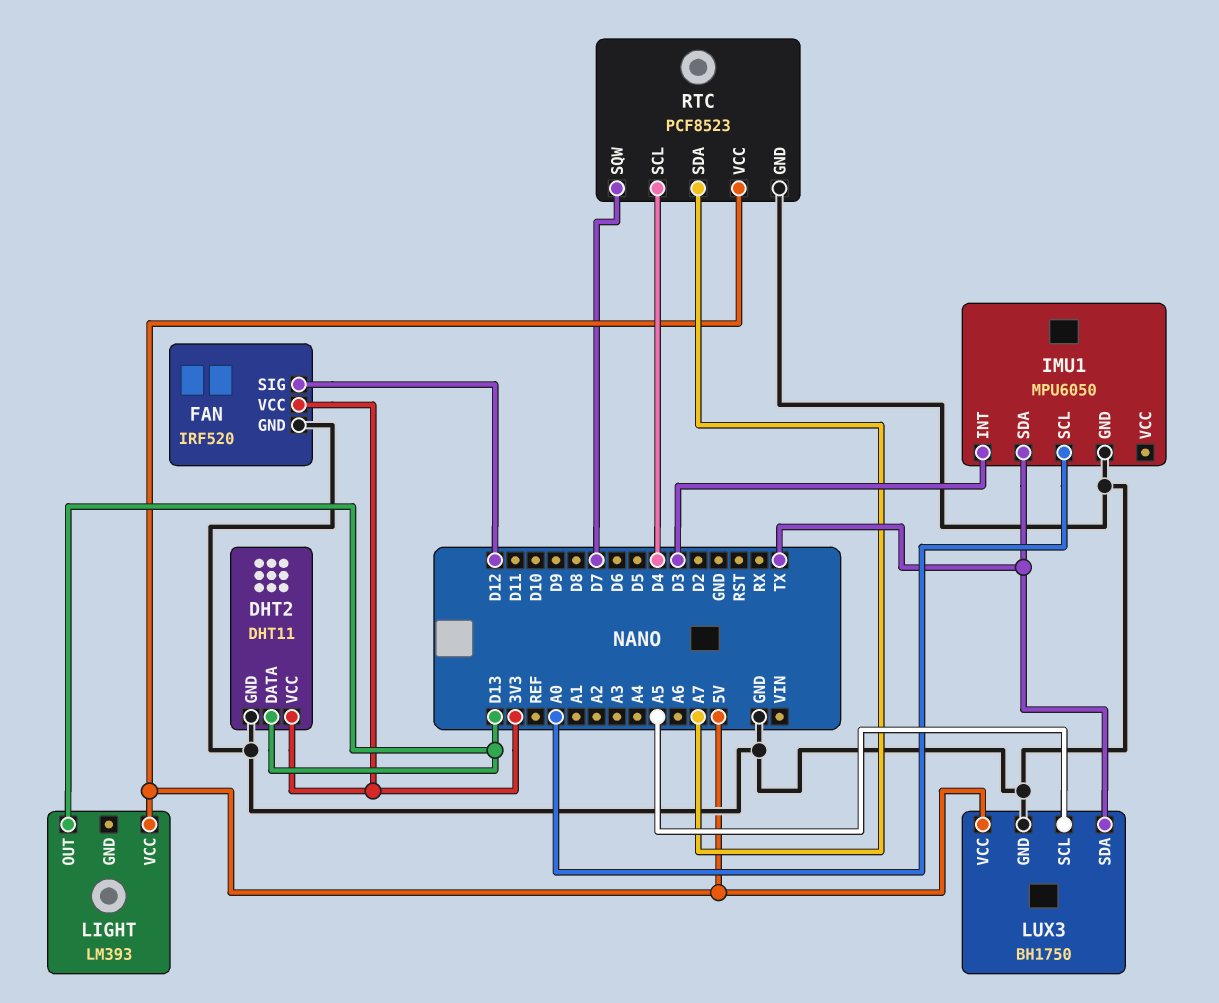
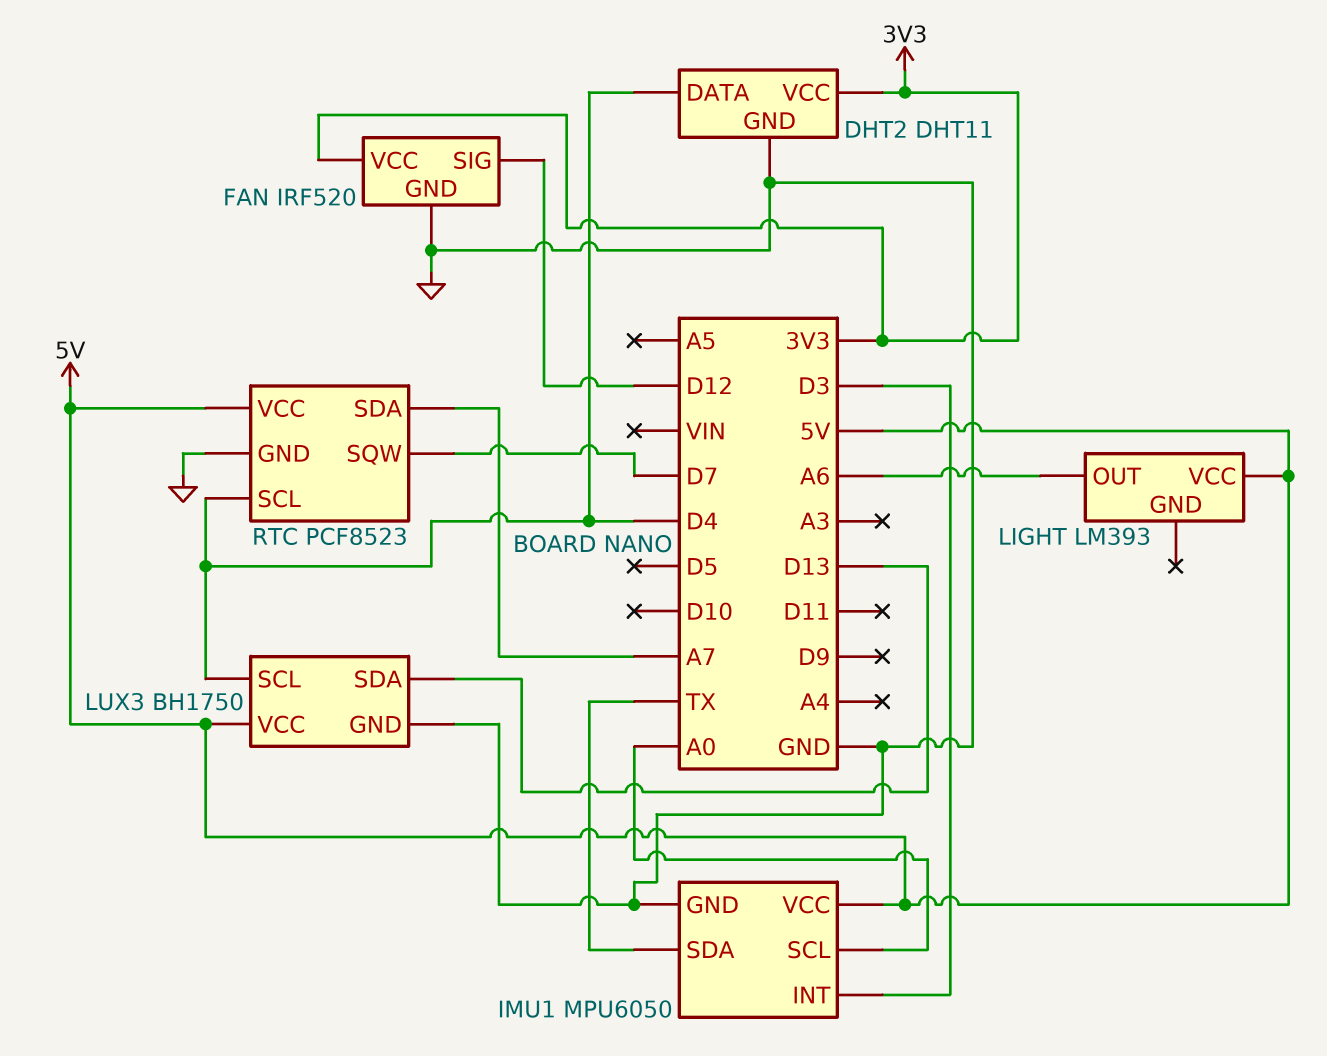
DHT2 pin DATA: D13 -> D4
IMU1 pin VCC: none -> 5V
LIGHT pin OUT: D13 -> A6
LUX3 pin SCL: A5 -> D4
LUX3 pin SDA: TX -> D13

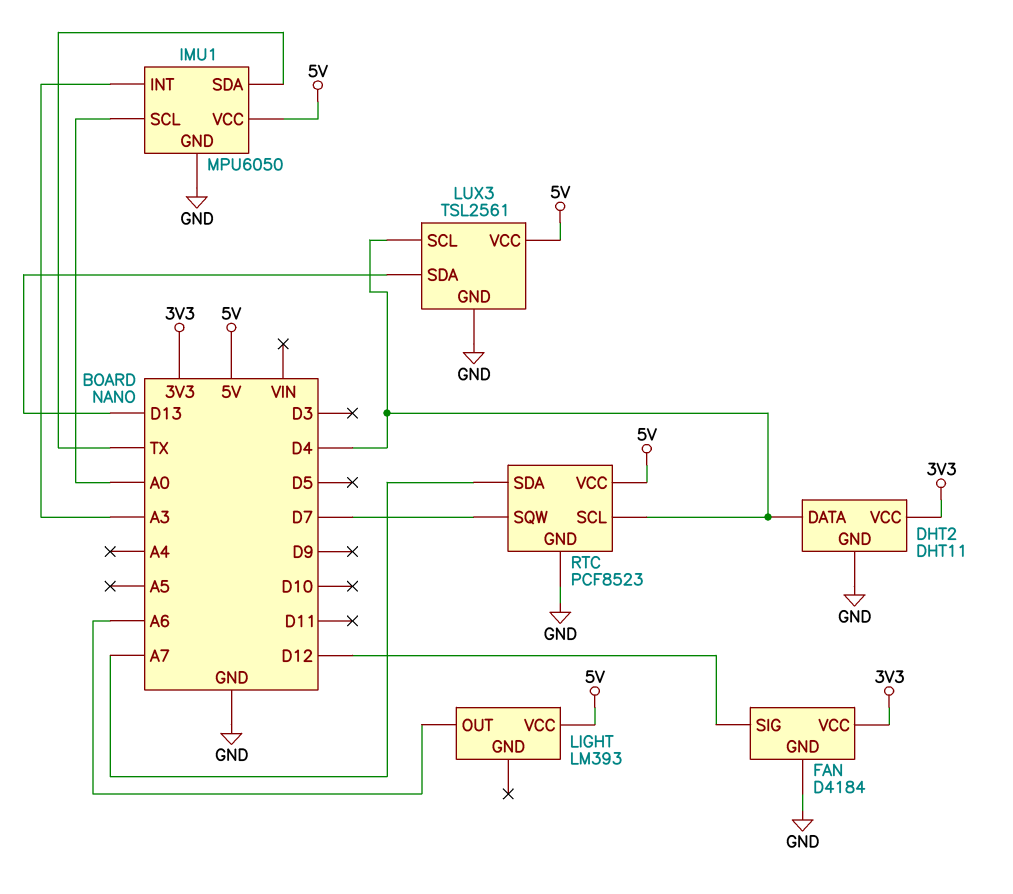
FAN: IRF520 -> D4184
IMU1 pin INT: D3 -> A3
LUX3: BH1750 -> TSL2561

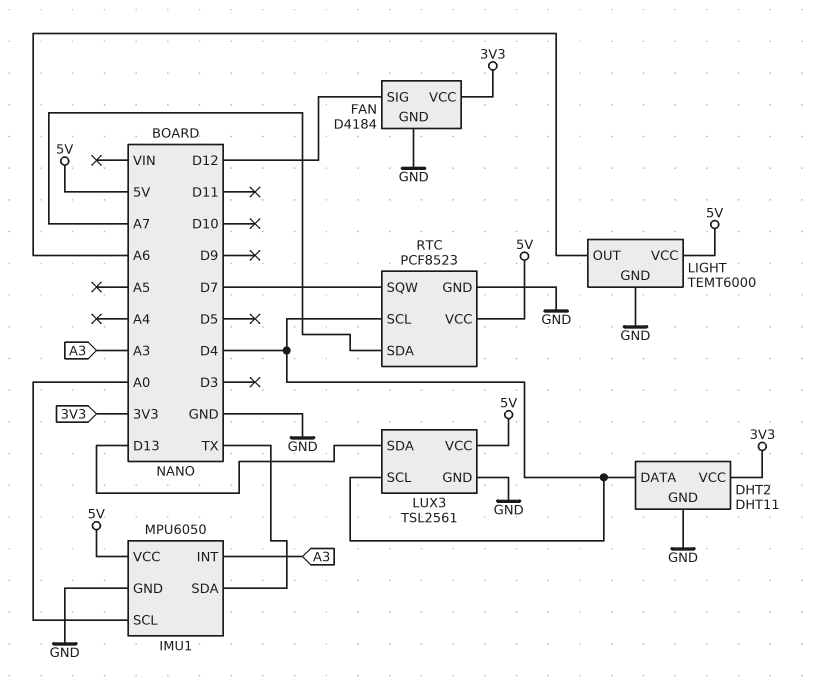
LIGHT: LM393 -> TEMT6000
LIGHT pin GND: none -> GND

